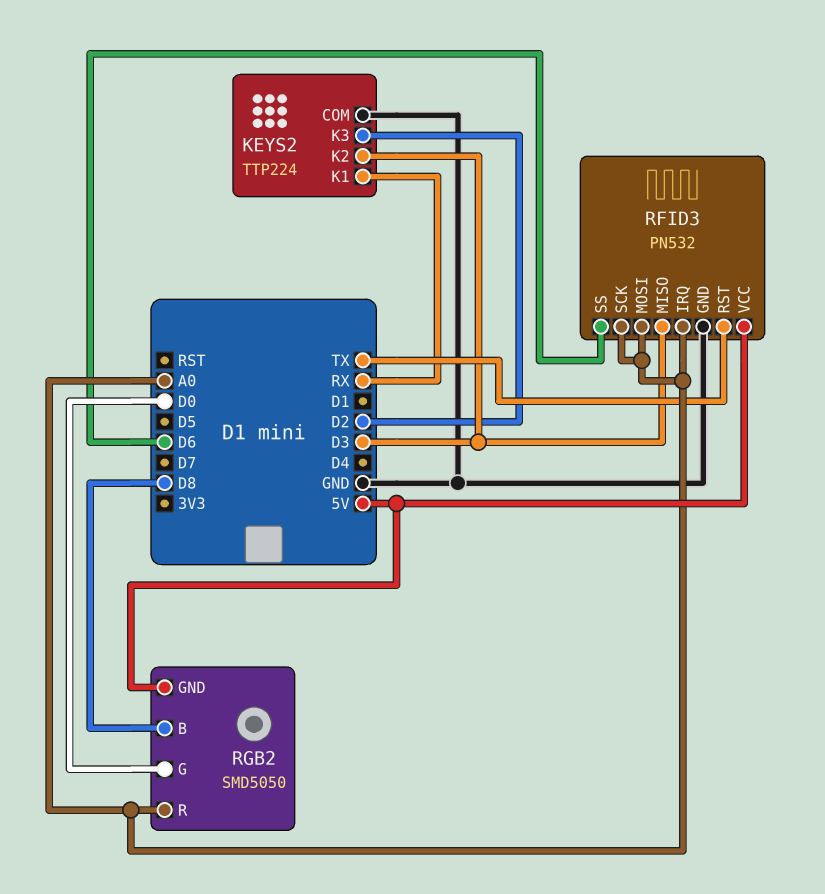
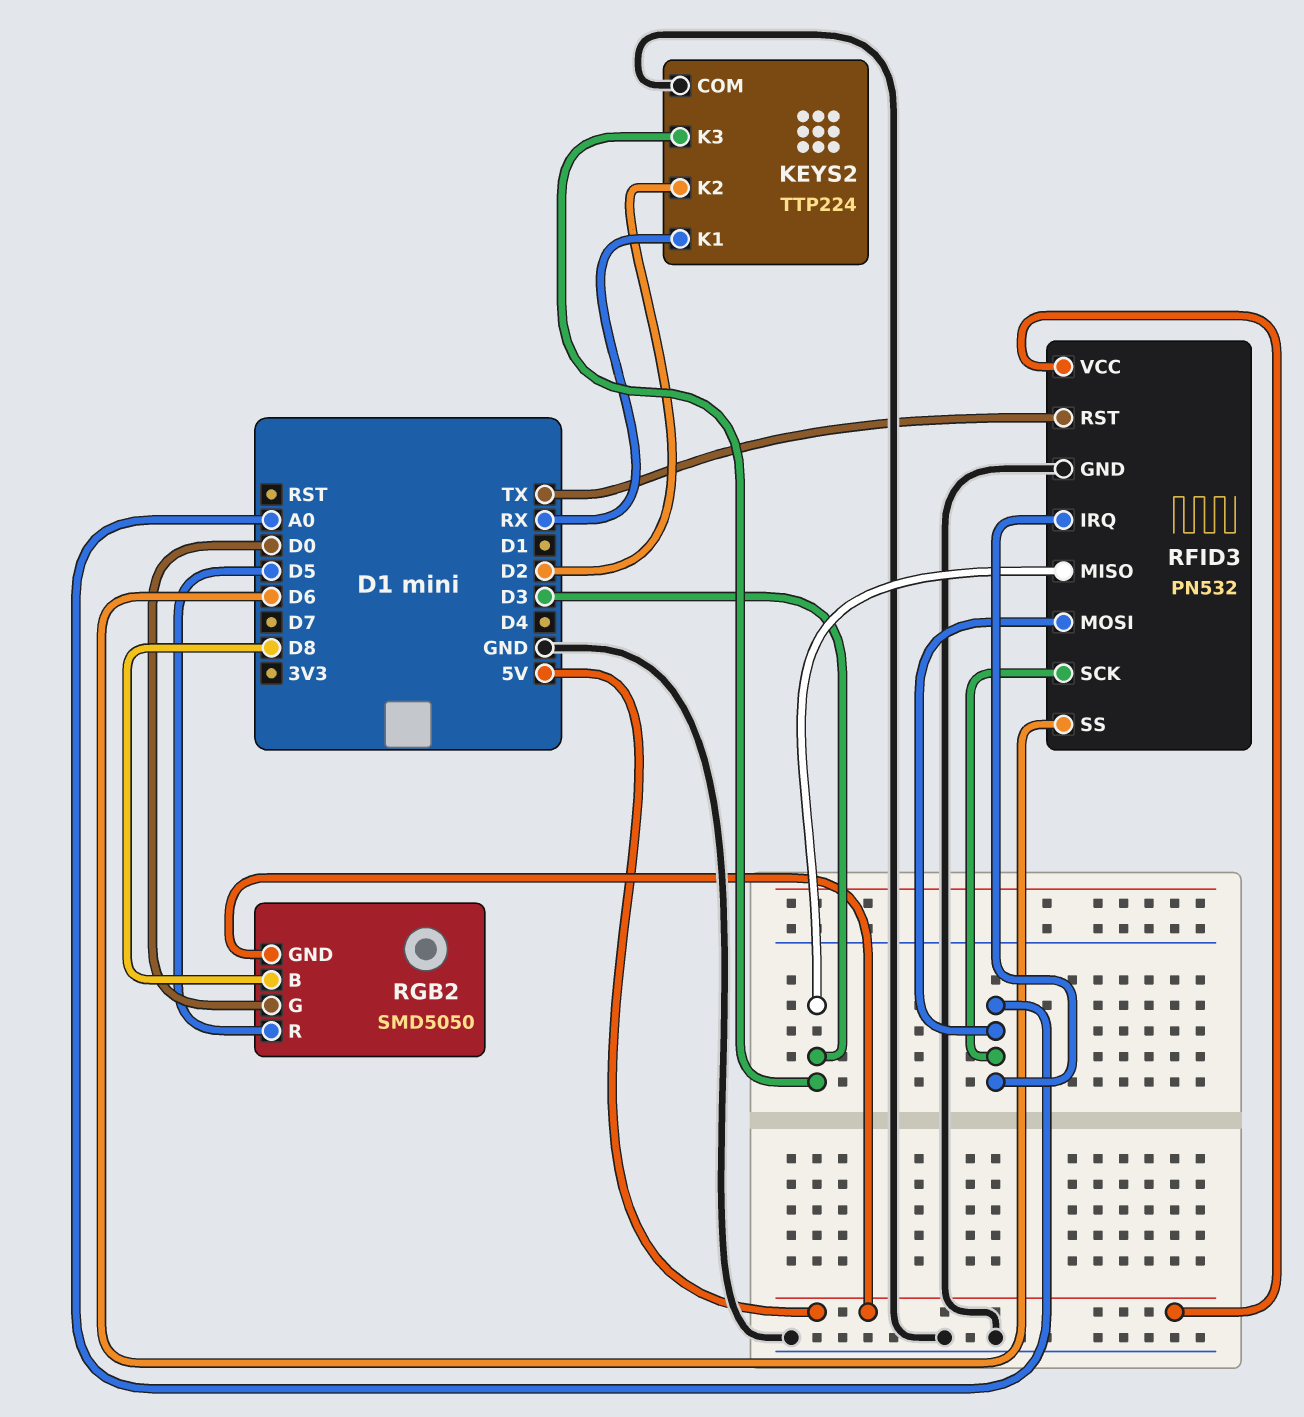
KEYS2 pin K2: D3 -> D2
KEYS2 pin K3: D2 -> D3
RGB2 pin R: A0 -> D5

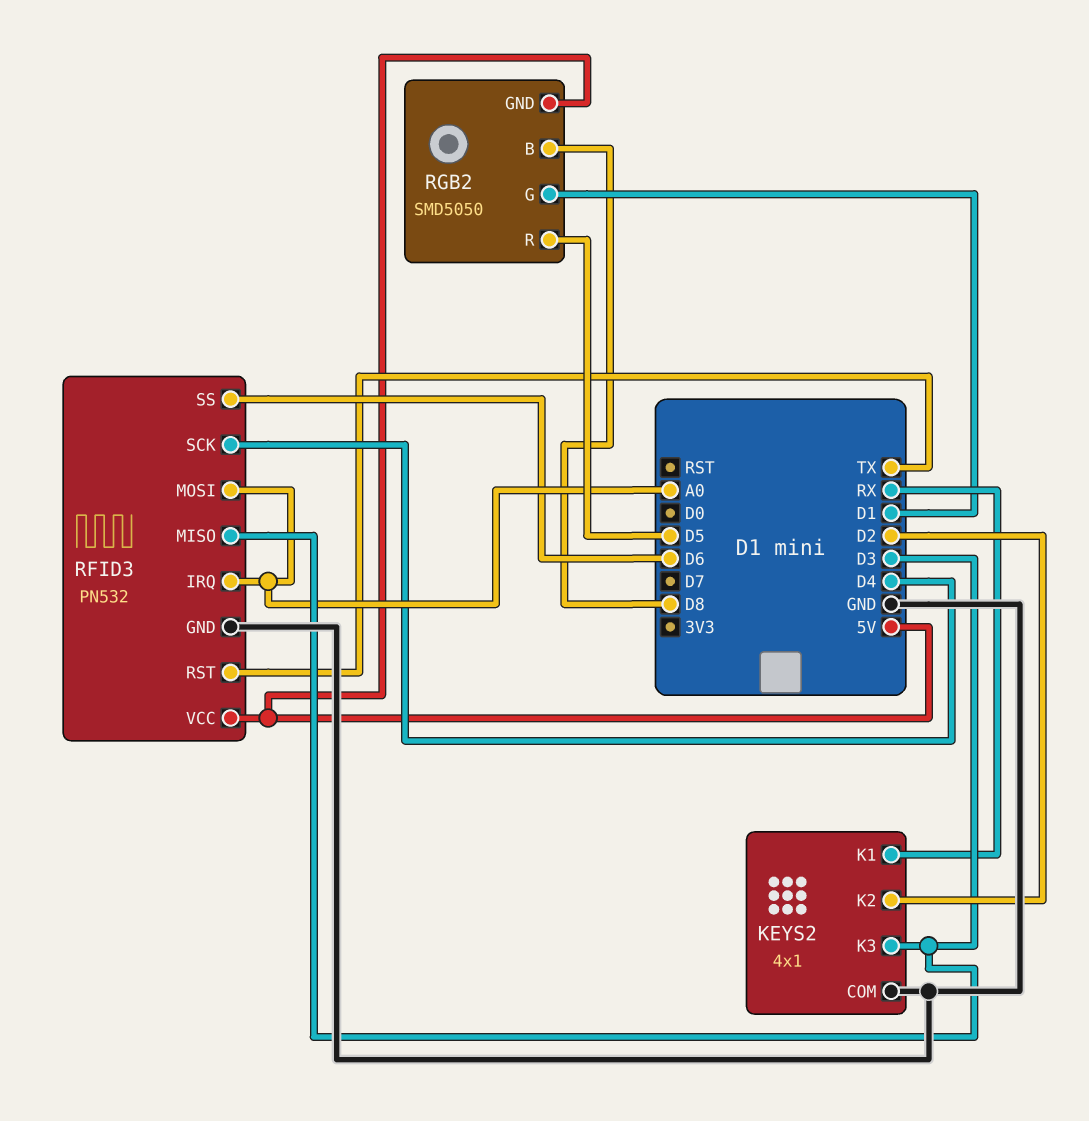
KEYS2: TTP224 -> 4x1
RFID3 pin SCK: A0 -> D4
RGB2 pin G: D0 -> D1

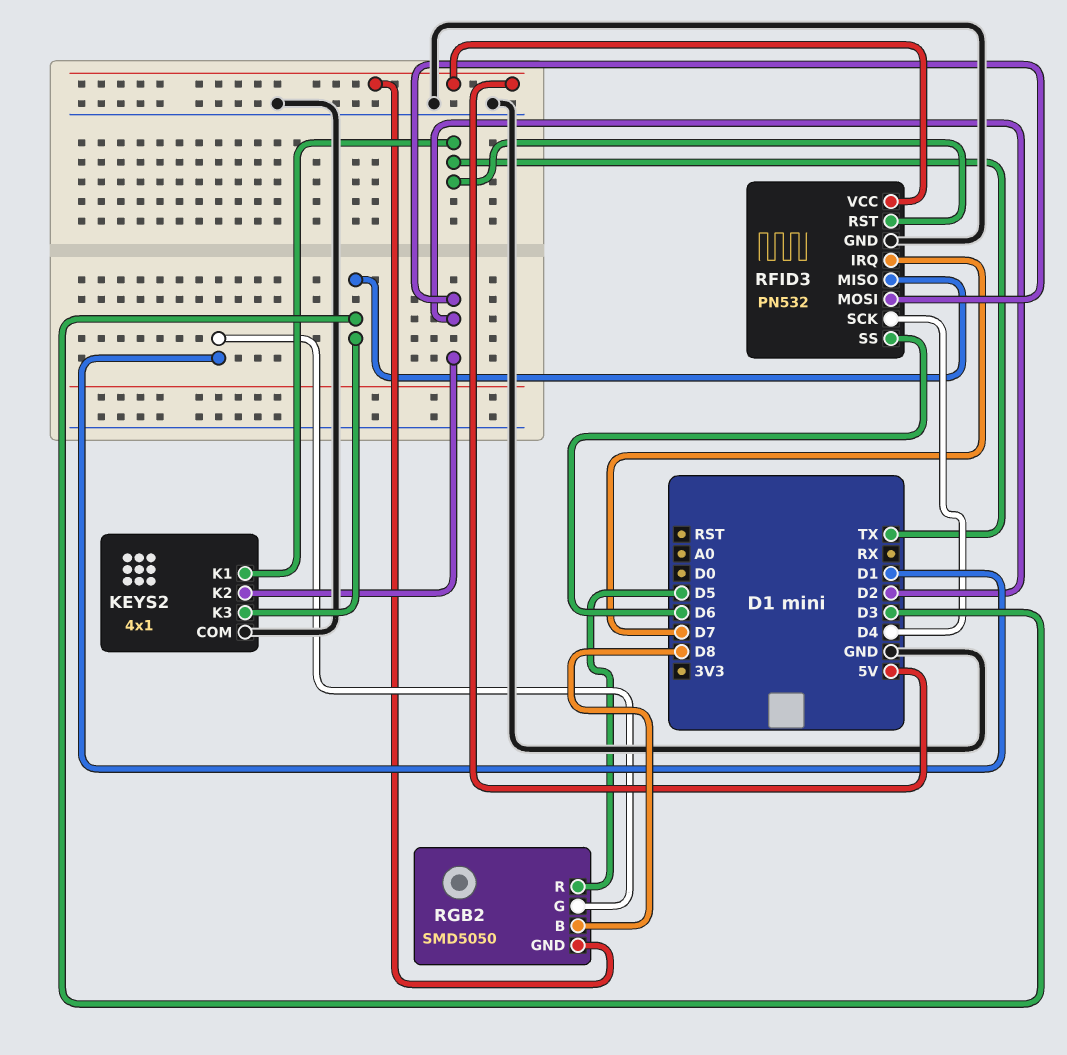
KEYS2 pin K1: RX -> TX
RFID3 pin IRQ: A0 -> D7
RFID3 pin MOSI: A0 -> D2

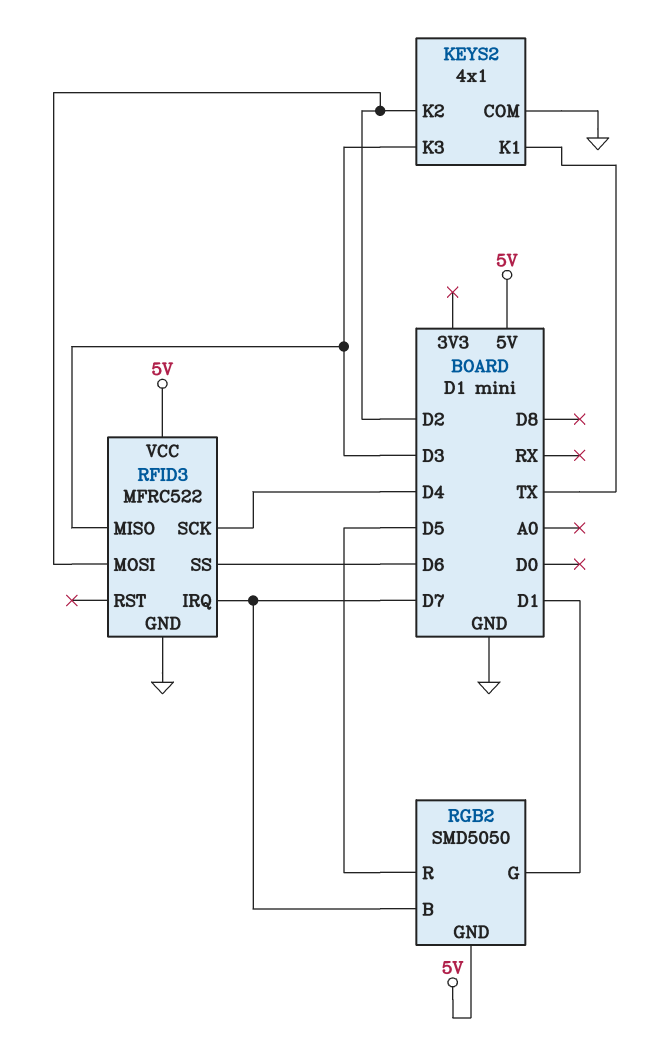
RFID3: PN532 -> MFRC522
RFID3 pin RST: TX -> none
RGB2 pin B: D8 -> D7

